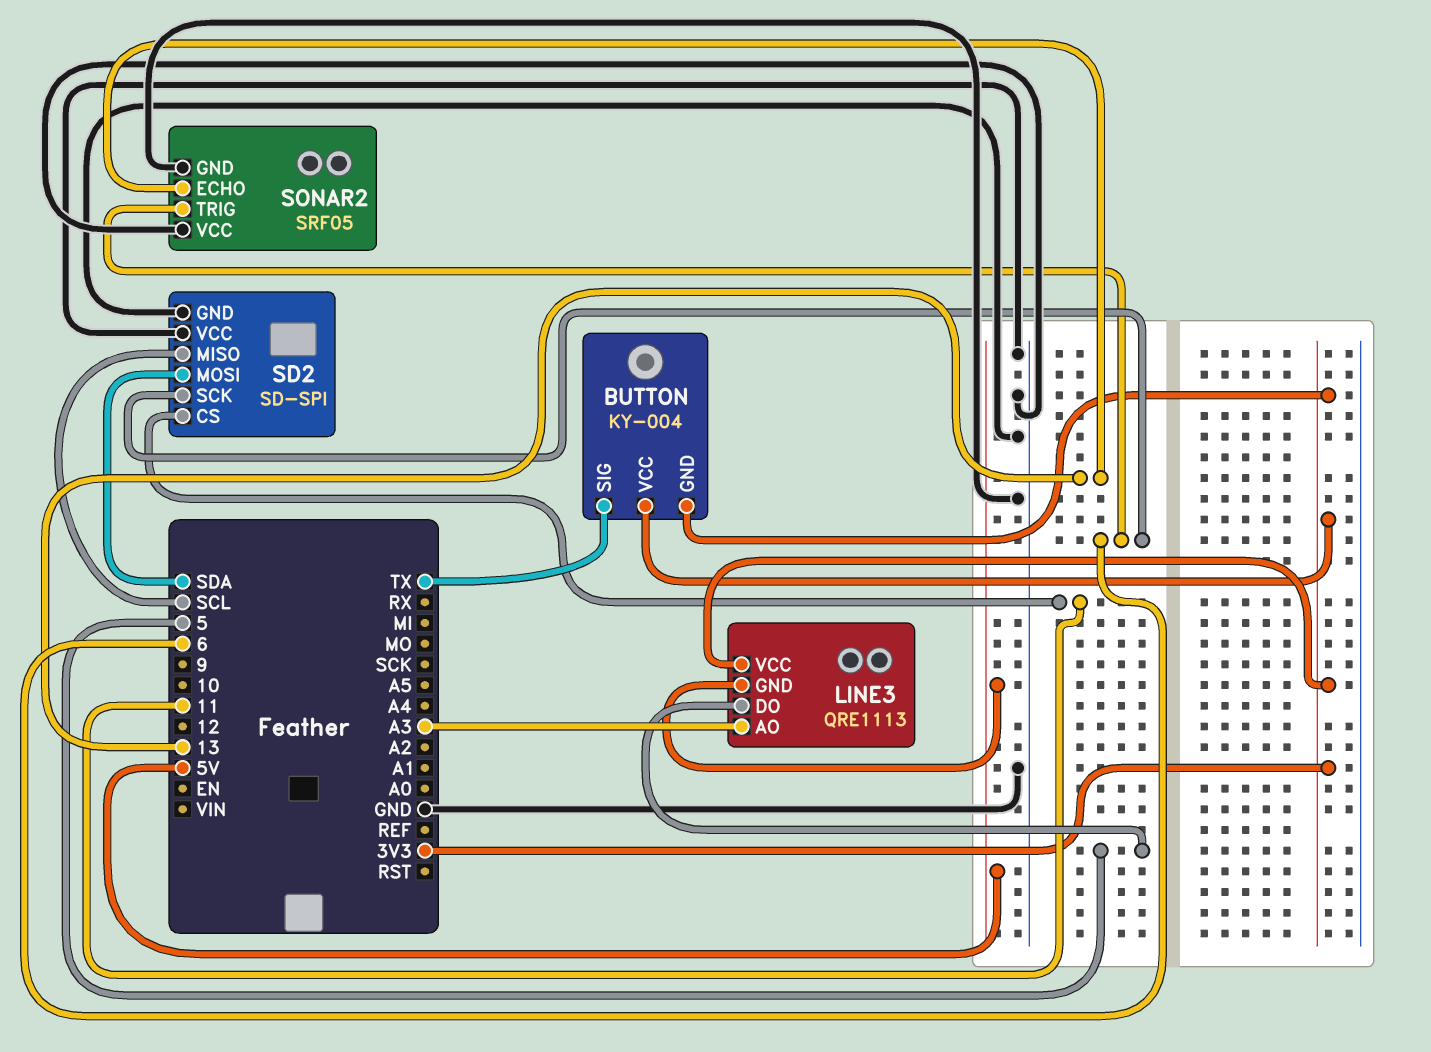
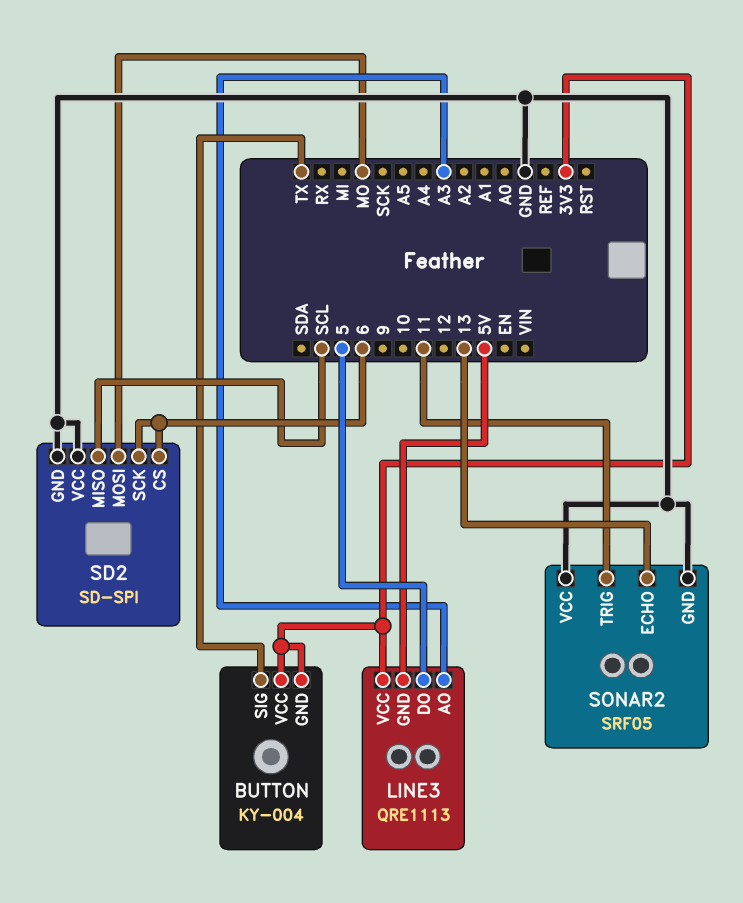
SD2 pin CS: 11 -> 6
SD2 pin MOSI: SDA -> MO
SONAR2 pin TRIG: 6 -> 11

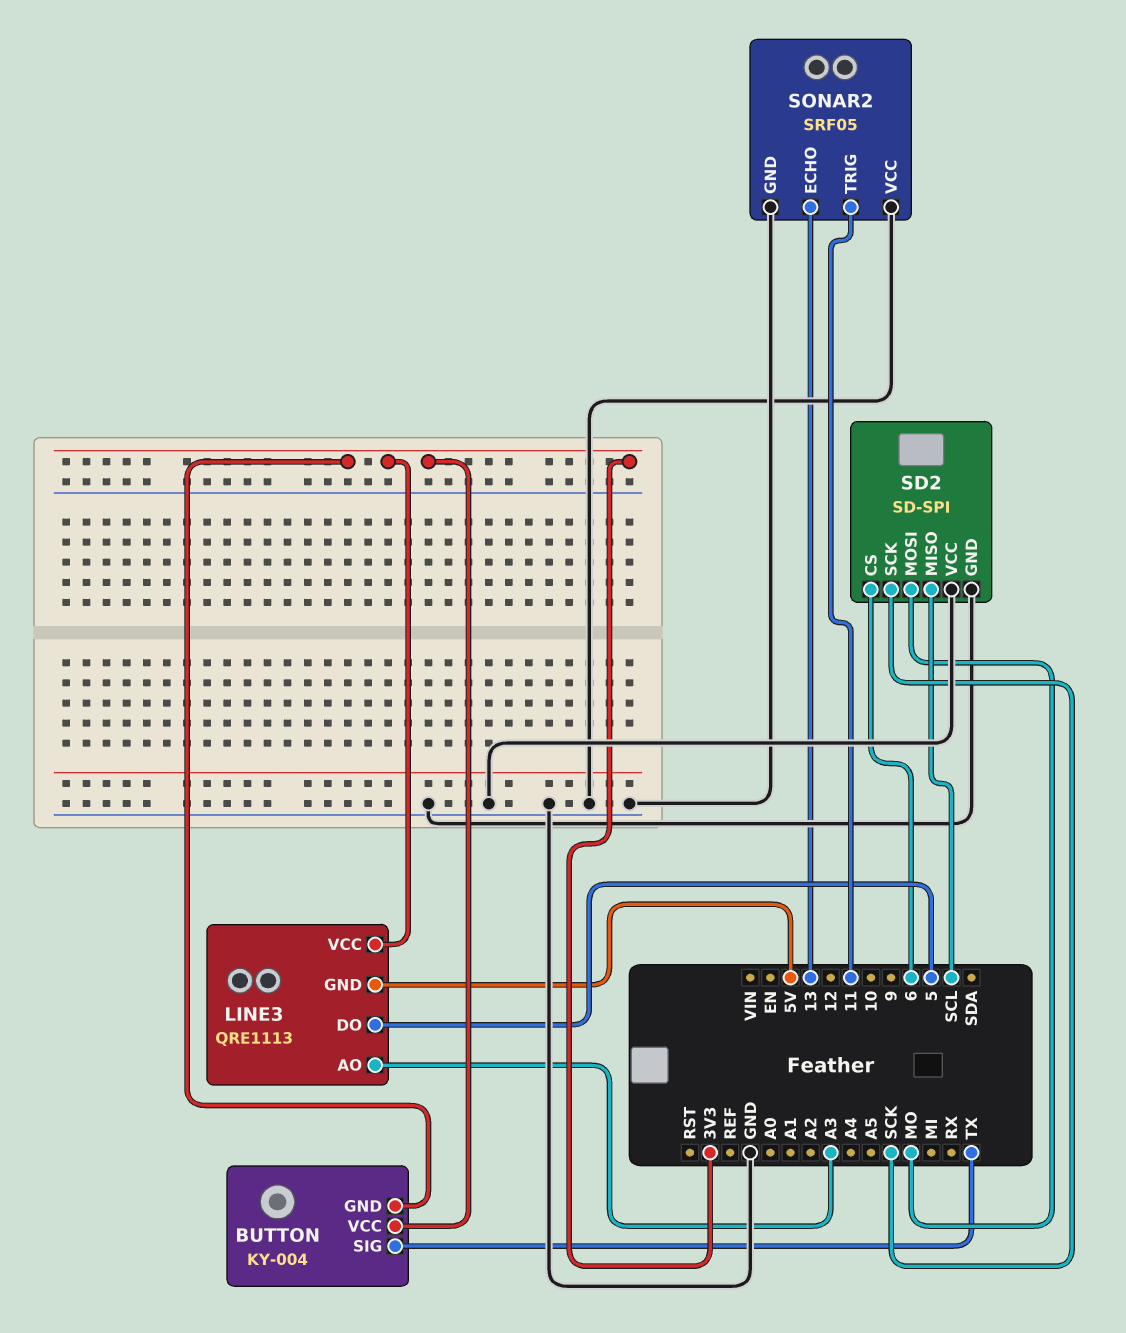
SD2 pin SCK: 6 -> SCK

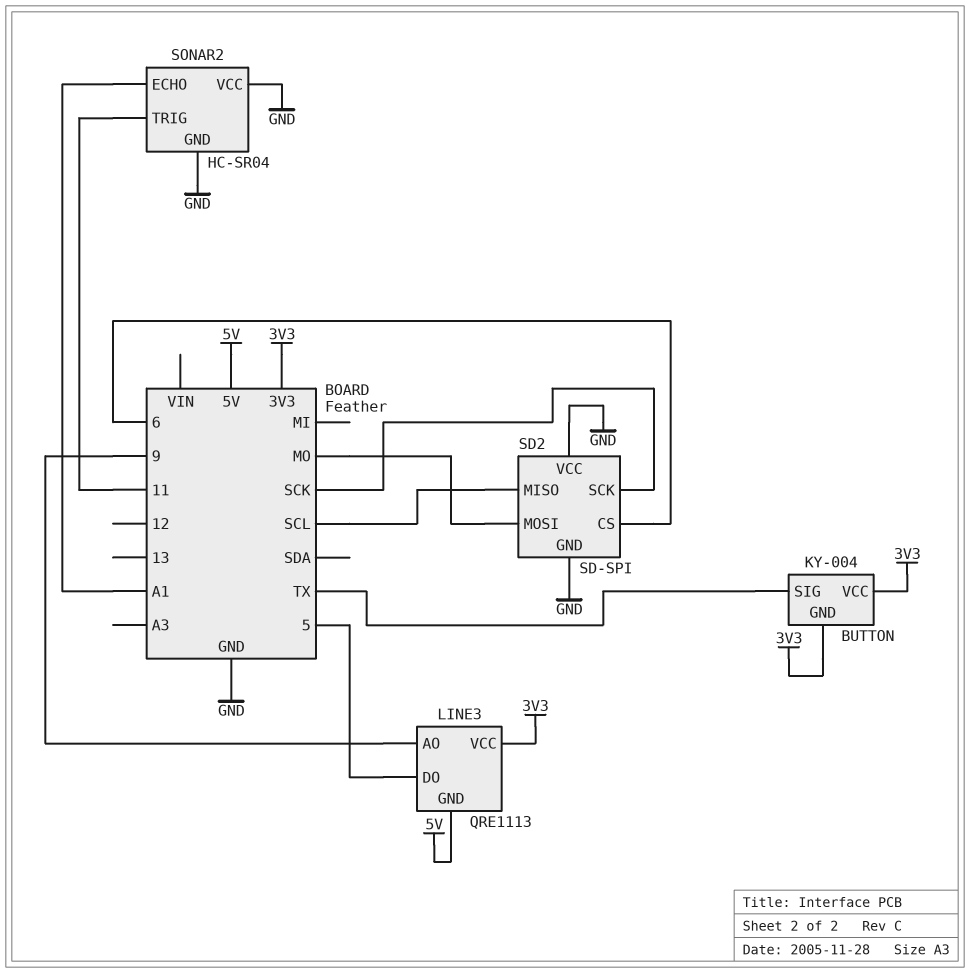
LINE3 pin AO: A3 -> 9
SONAR2: SRF05 -> HC-SR04
SONAR2 pin ECHO: 13 -> A1

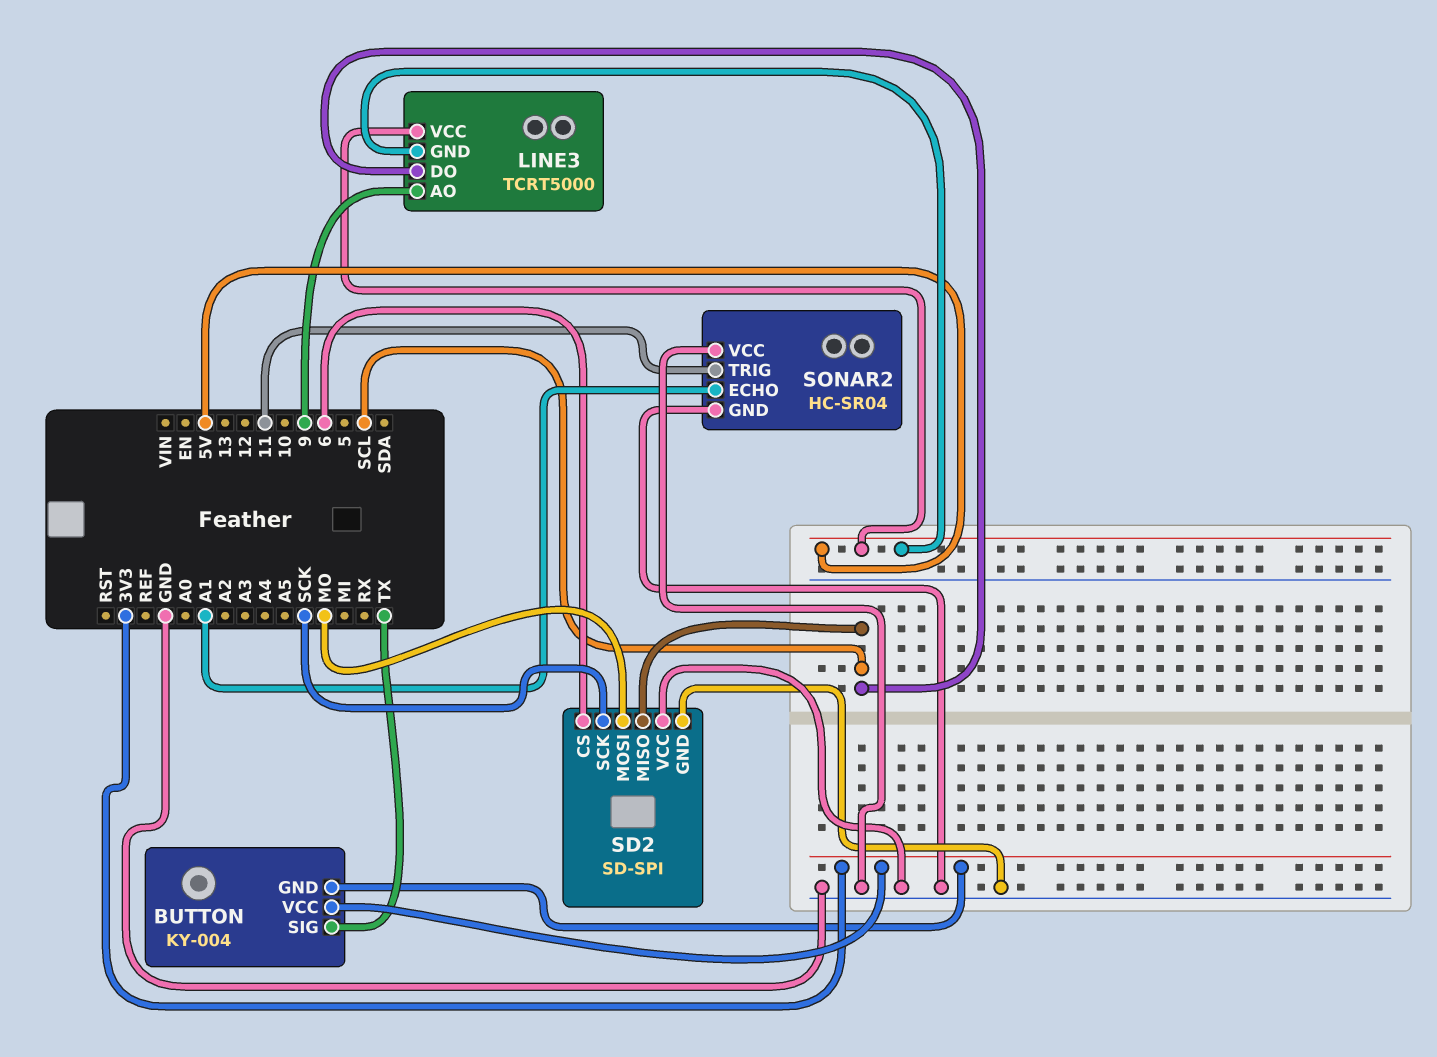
LINE3: QRE1113 -> TCRT5000
LINE3 pin DO: 5 -> SCL
LINE3 pin VCC: 3V3 -> 5V

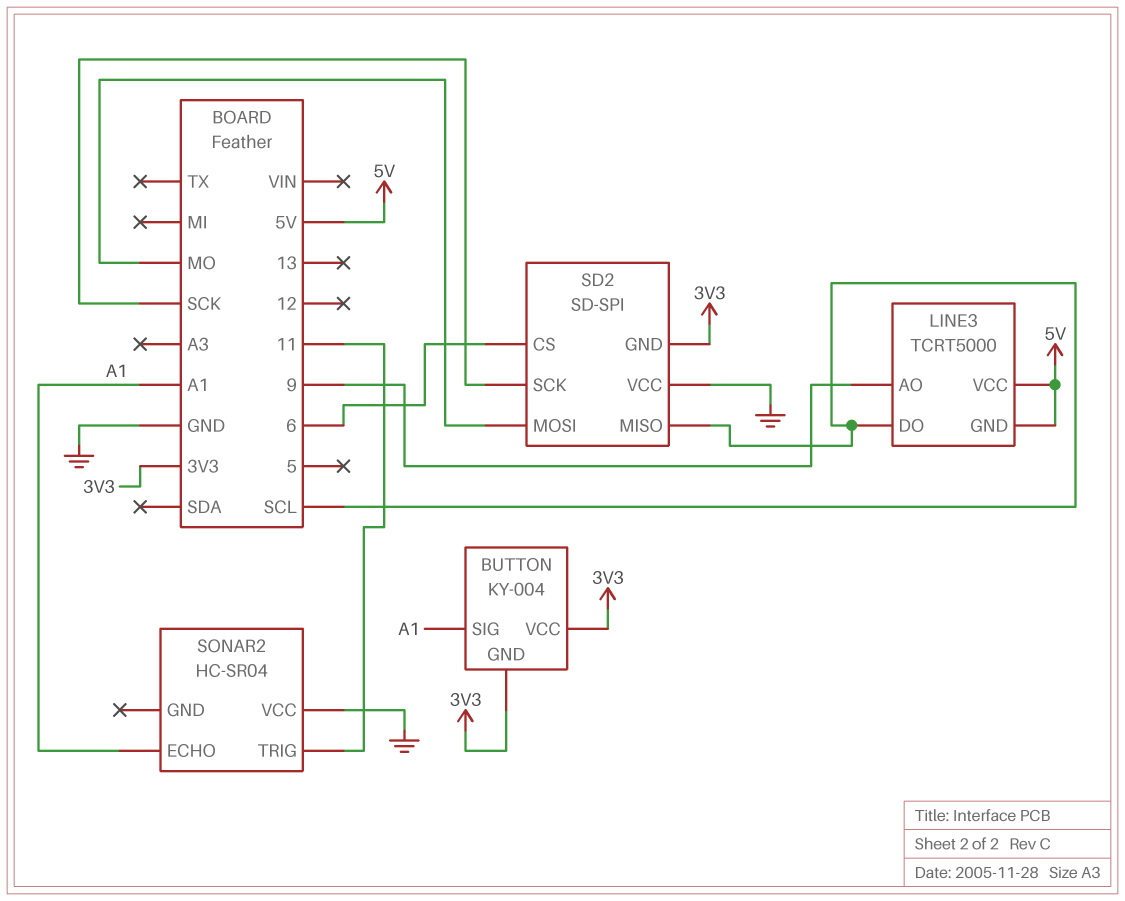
BUTTON pin SIG: TX -> A1
SD2 pin GND: GND -> 3V3
SONAR2 pin GND: GND -> none

